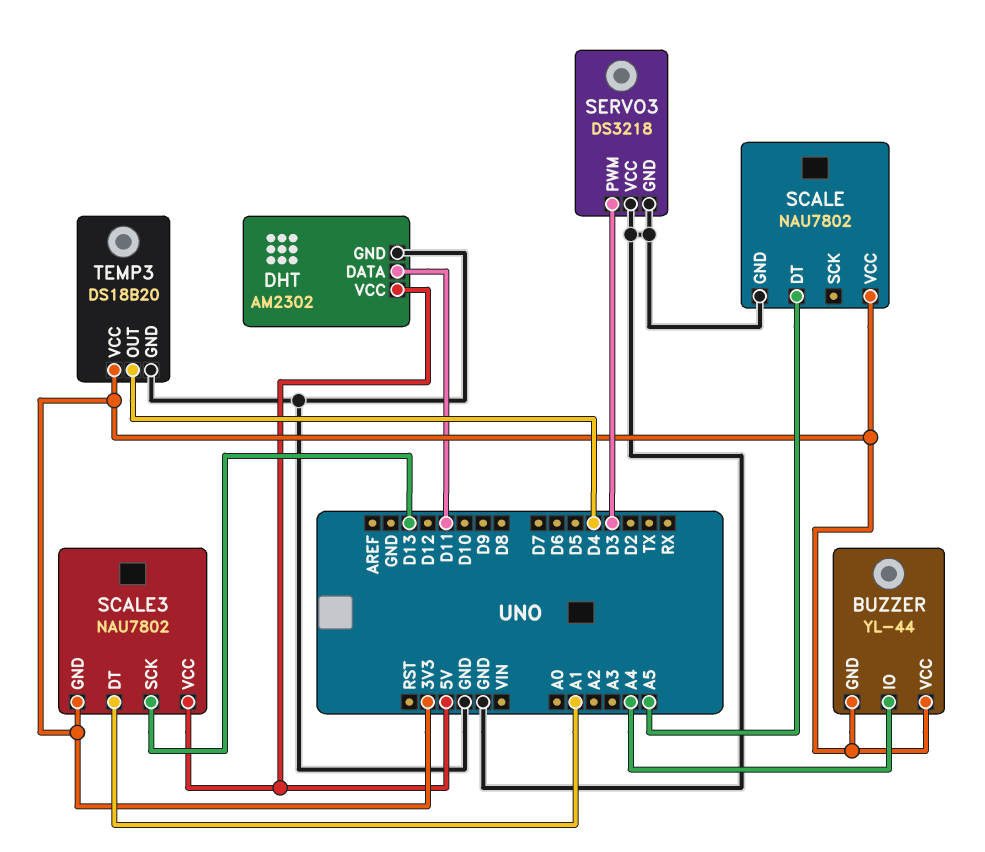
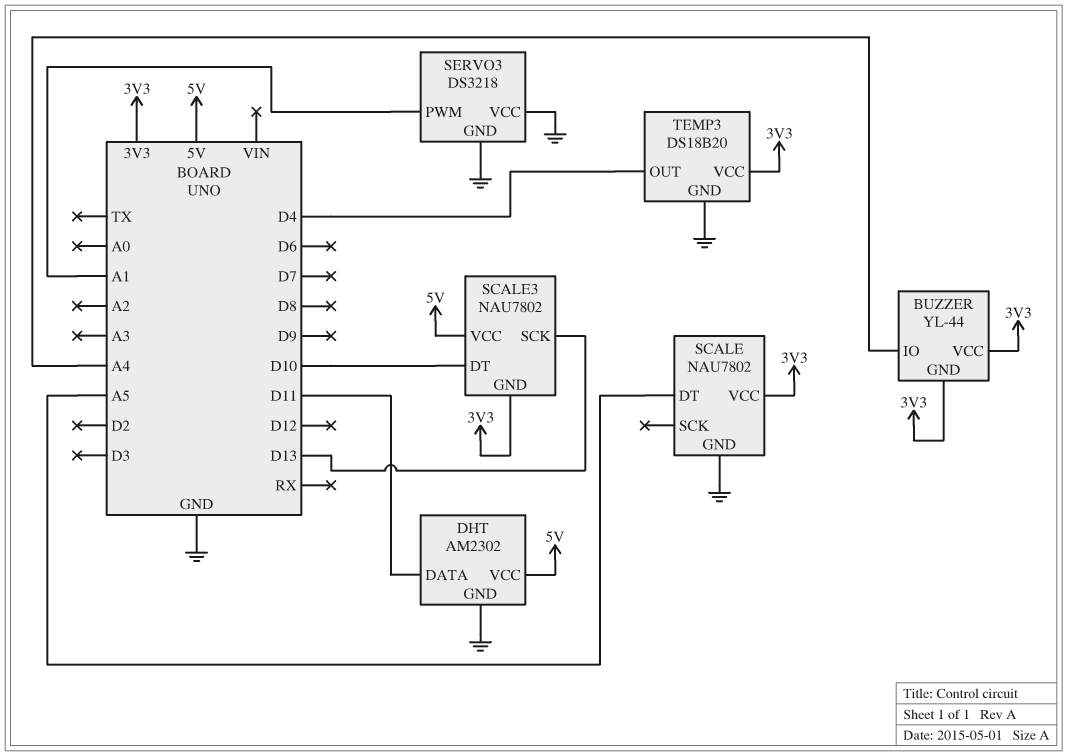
SCALE3 pin DT: A1 -> D10
SERVO3 pin PWM: D3 -> A1

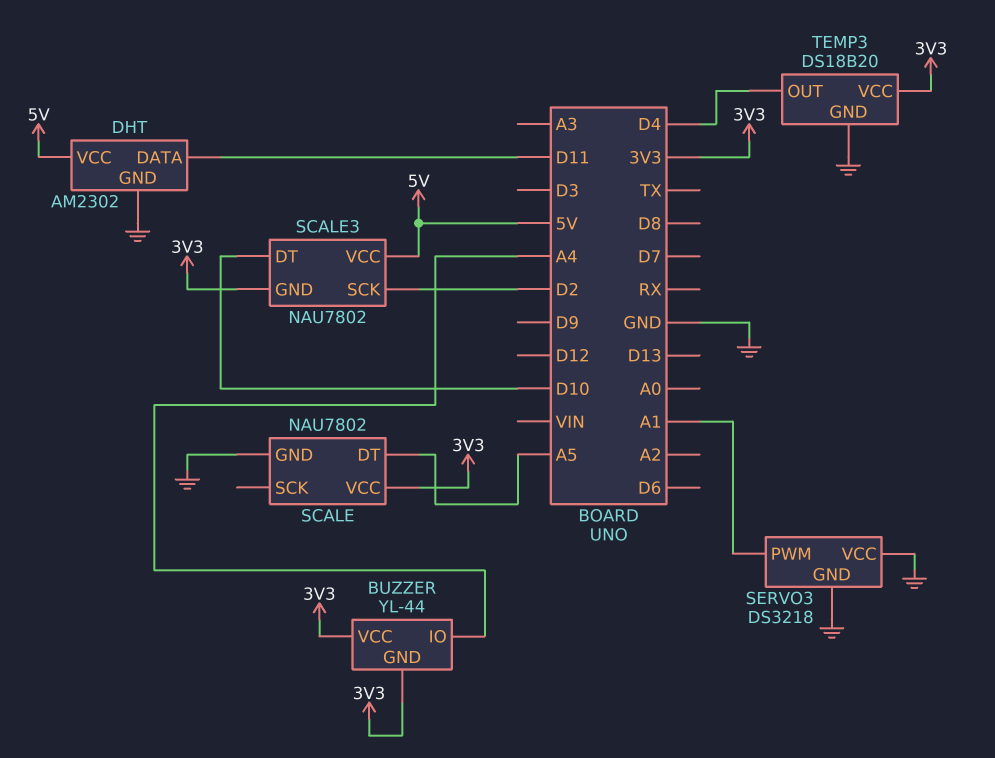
SCALE3 pin SCK: D13 -> D2

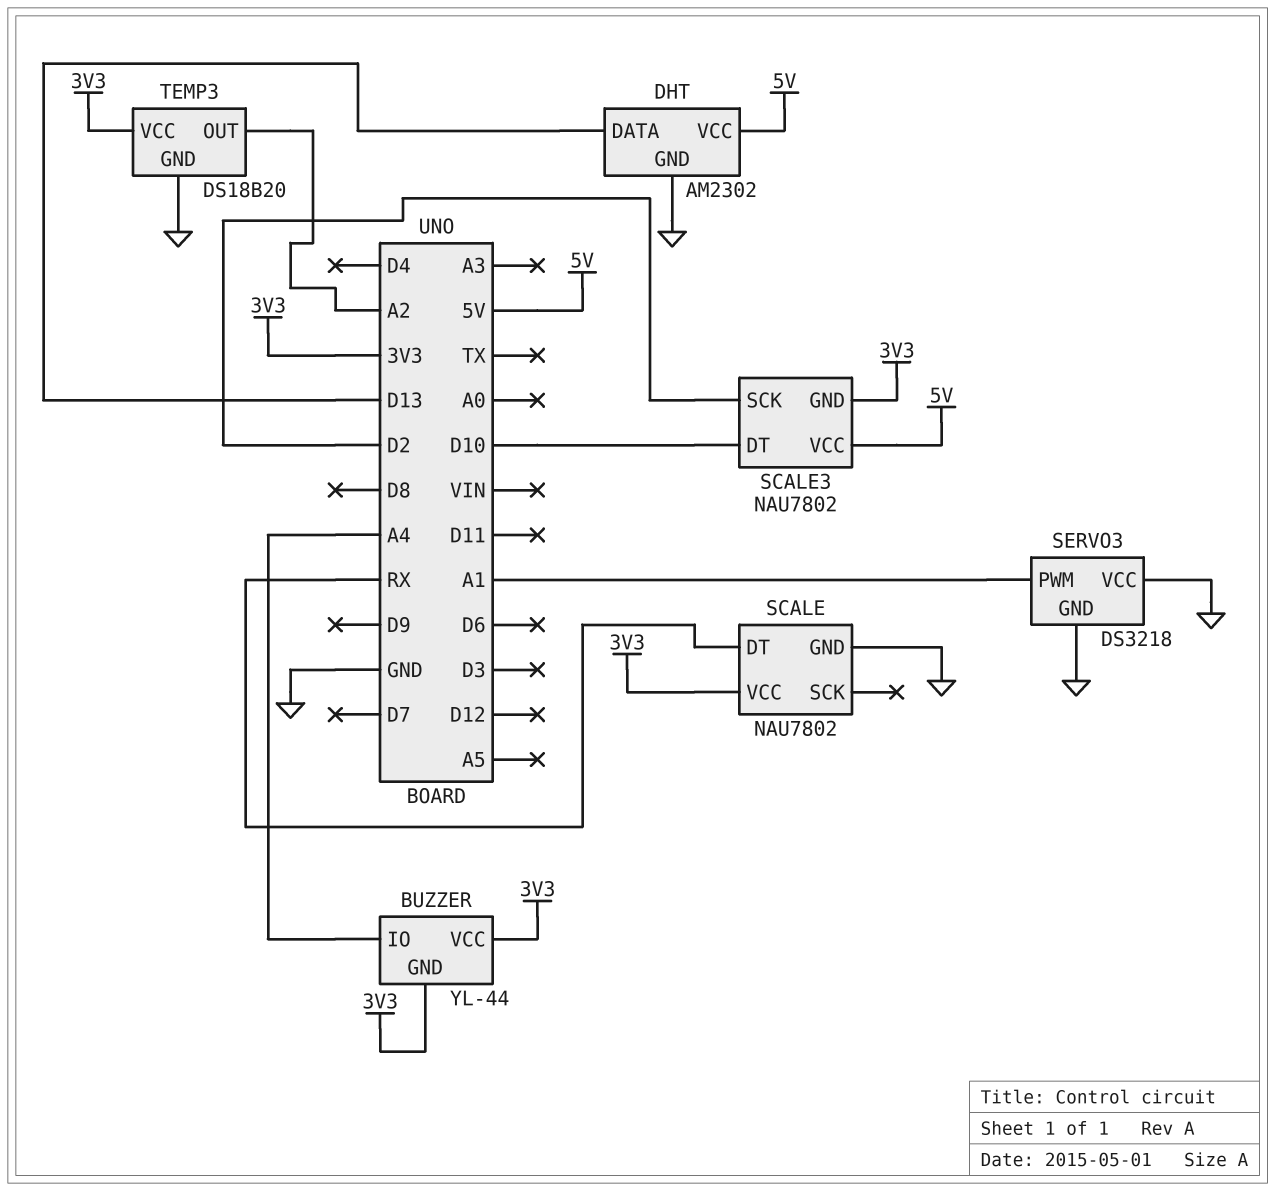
DHT pin DATA: D11 -> D13
SCALE pin DT: A5 -> RX
TEMP3 pin OUT: D4 -> A2

